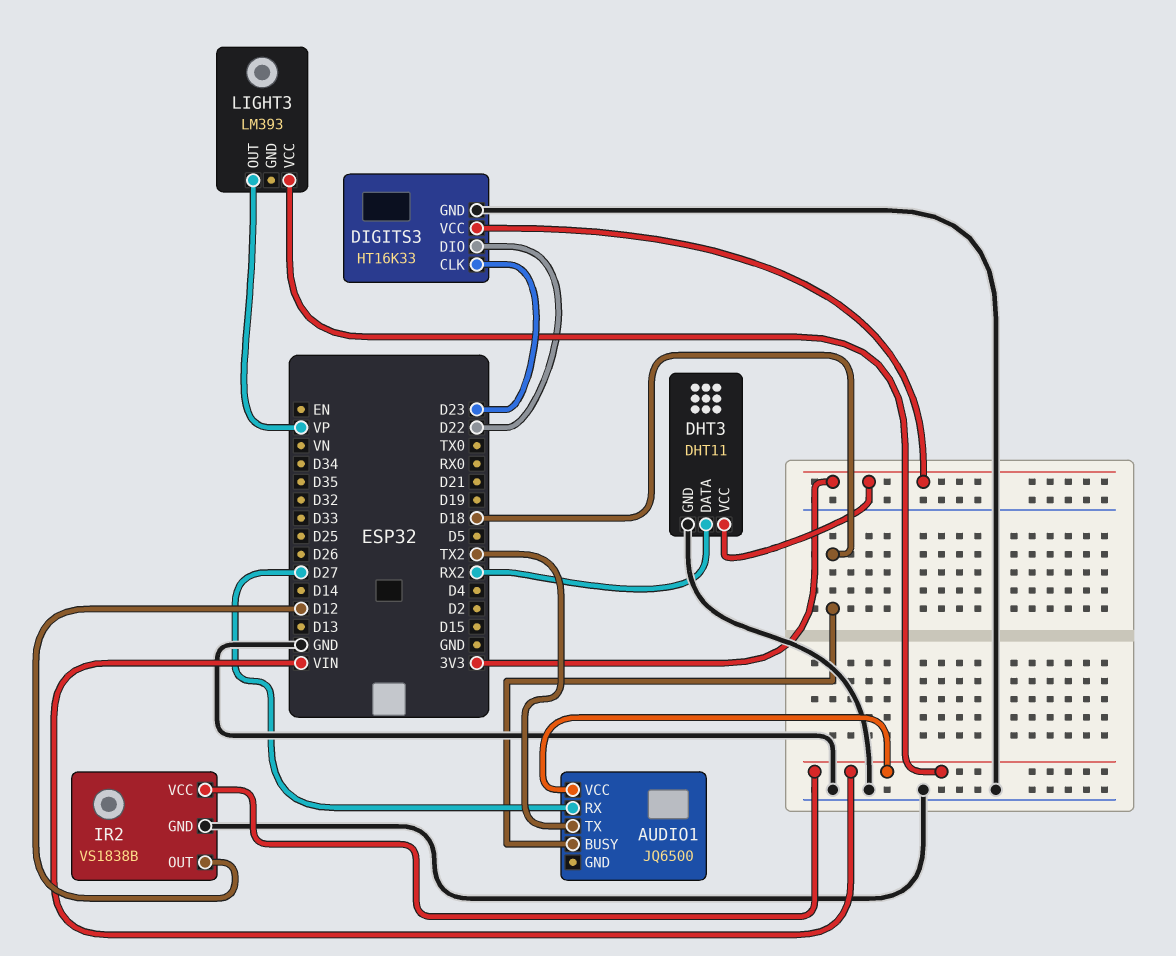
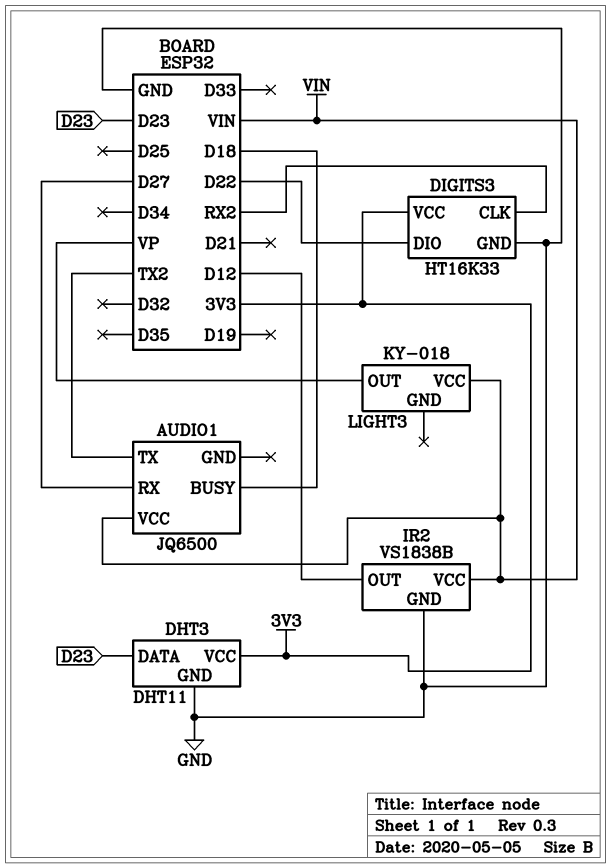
DHT3 pin DATA: RX2 -> D23
DIGITS3 pin CLK: D23 -> RX2
LIGHT3: LM393 -> KY-018

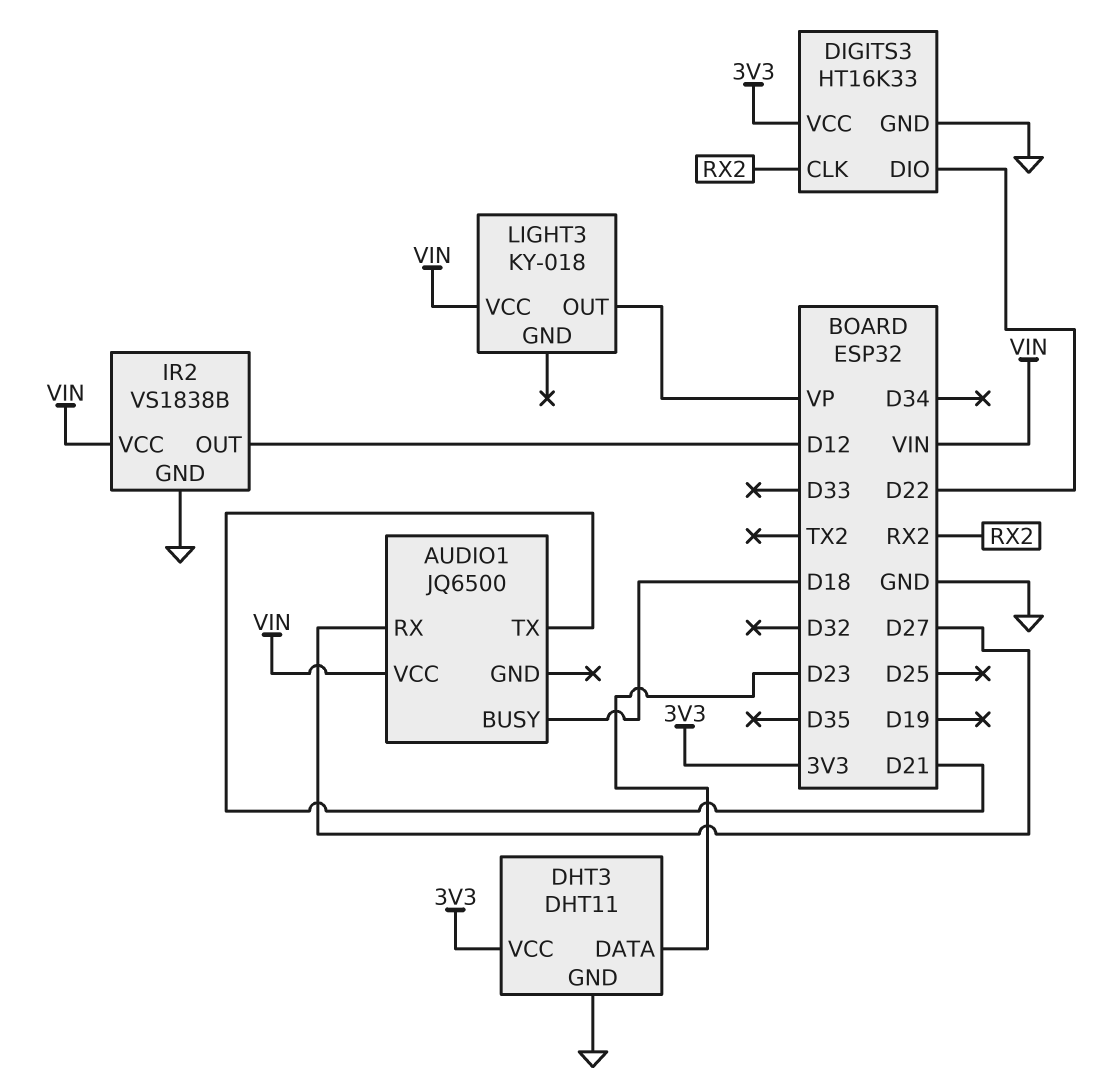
AUDIO1 pin TX: TX2 -> D21

